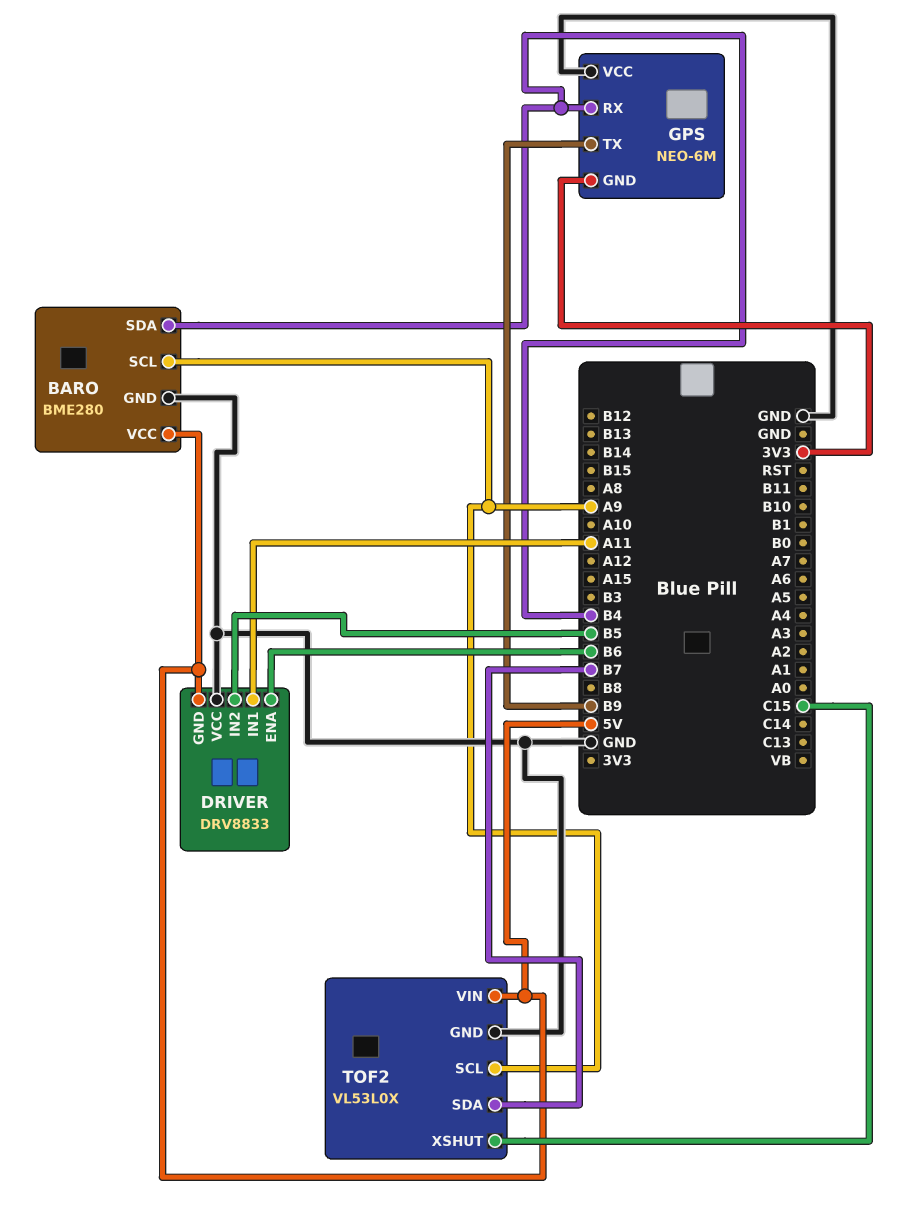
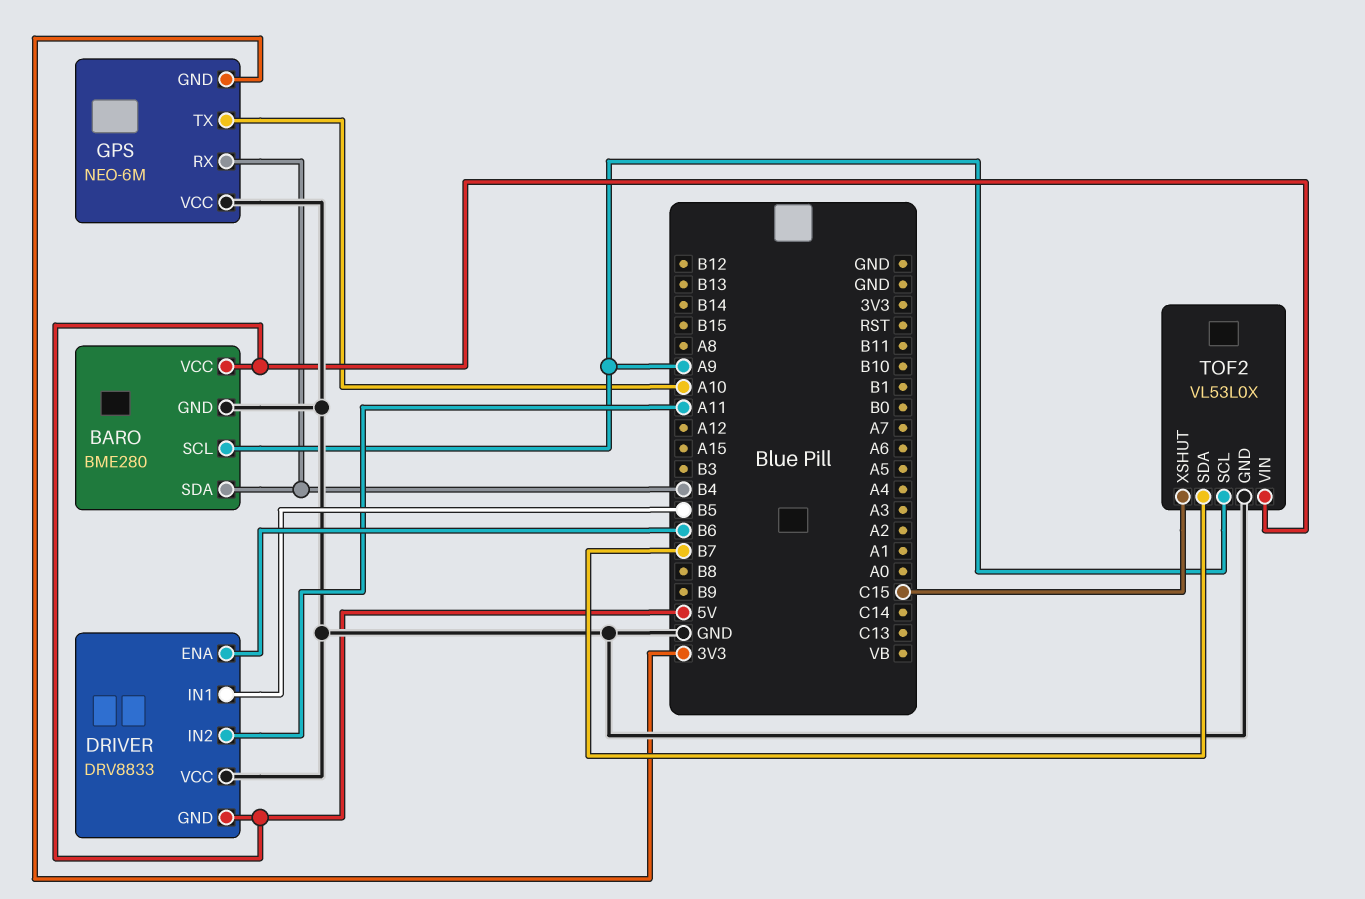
DRIVER pin IN1: A11 -> B5
DRIVER pin IN2: B5 -> A11
GPS pin TX: B9 -> A10

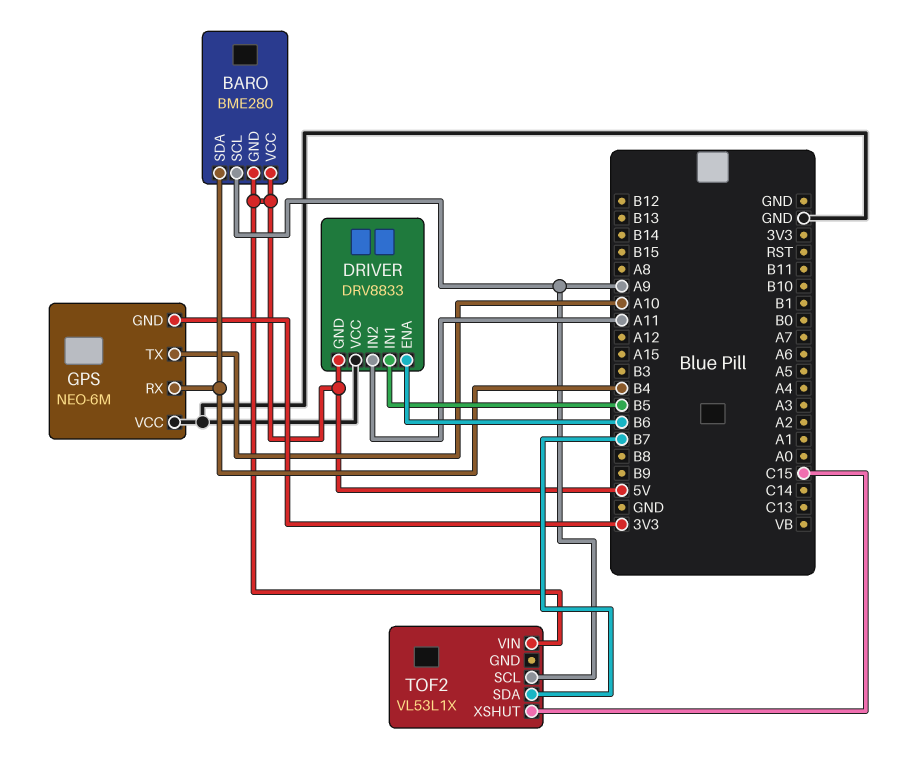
BARO pin GND: GND -> 5V
TOF2: VL53L0X -> VL53L1X
TOF2 pin GND: GND -> none

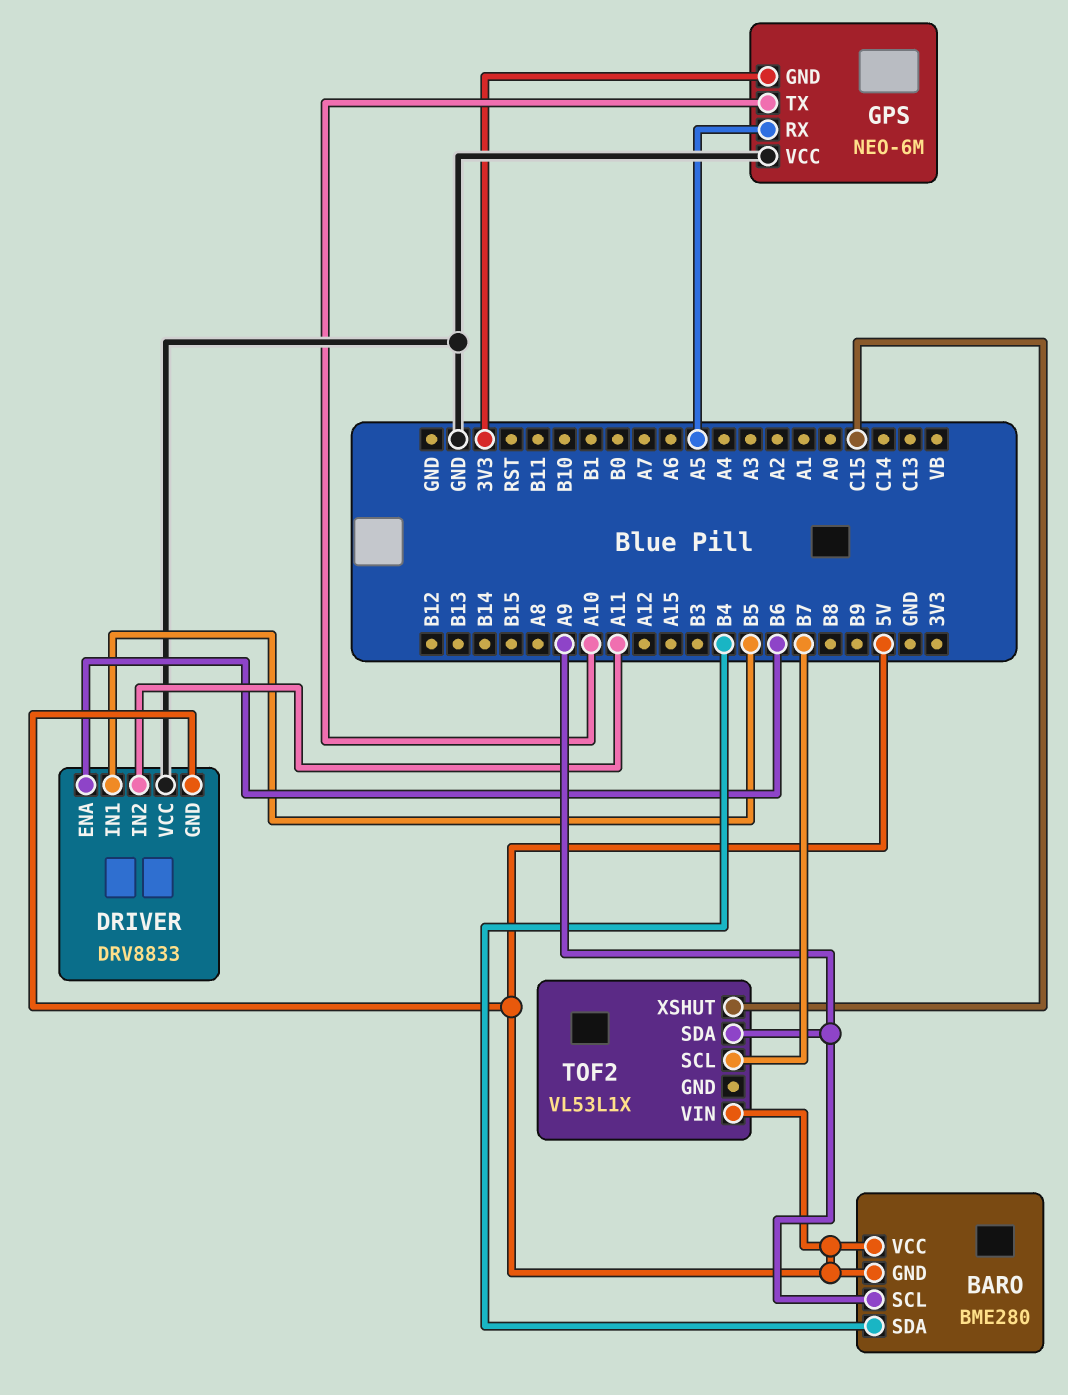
GPS pin RX: B4 -> A5
TOF2 pin SCL: A9 -> B7
TOF2 pin SDA: B7 -> A9

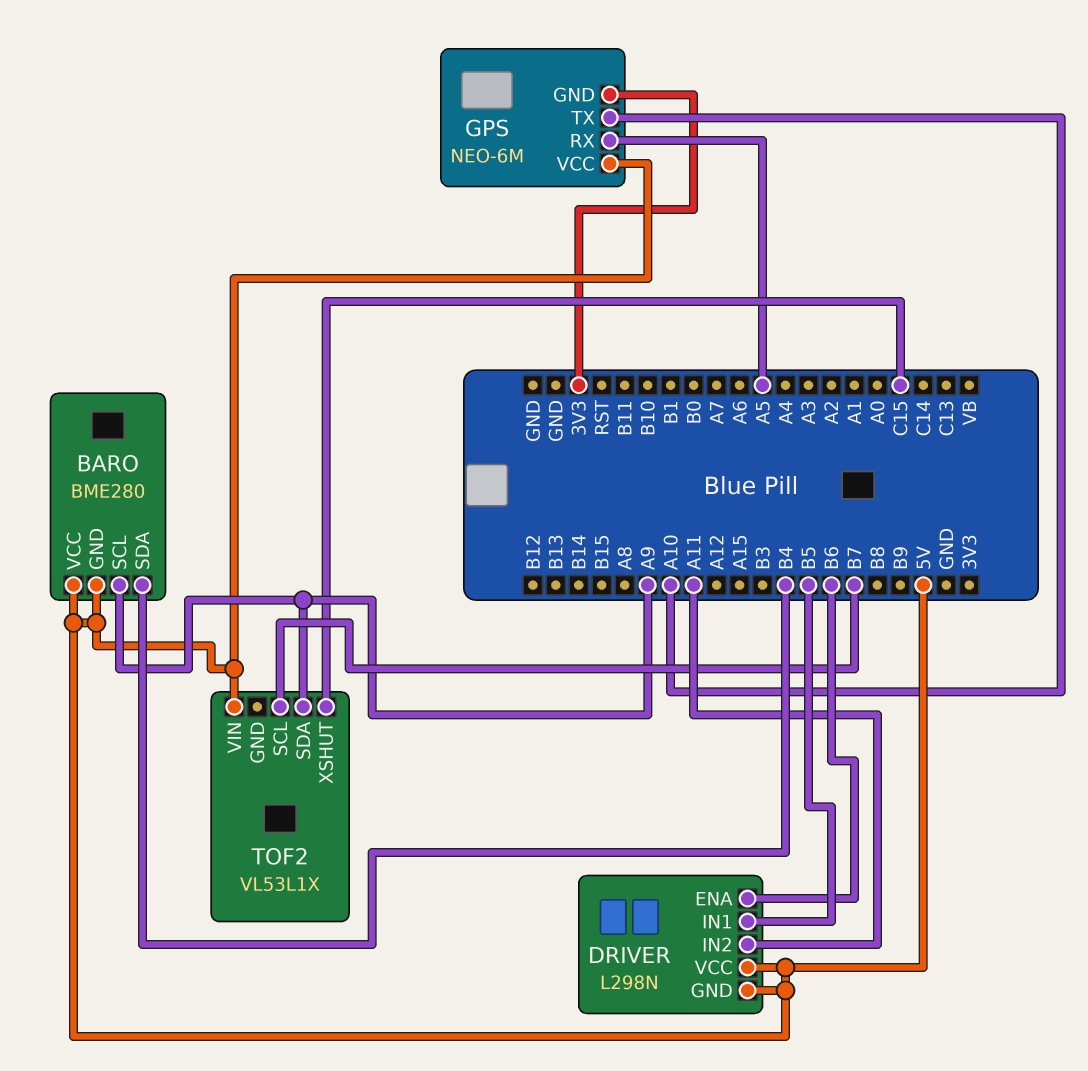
DRIVER: DRV8833 -> L298N
DRIVER pin VCC: GND -> 5V
GPS pin VCC: GND -> 5V

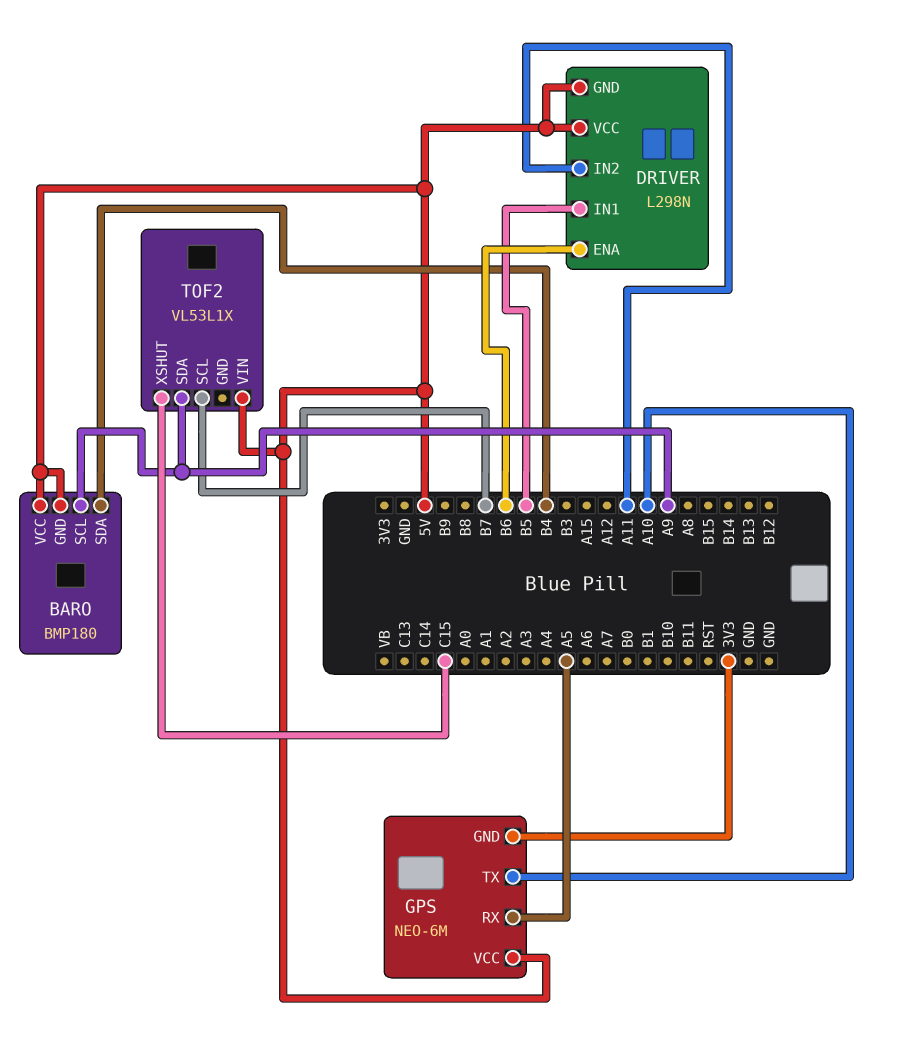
BARO: BME280 -> BMP180

